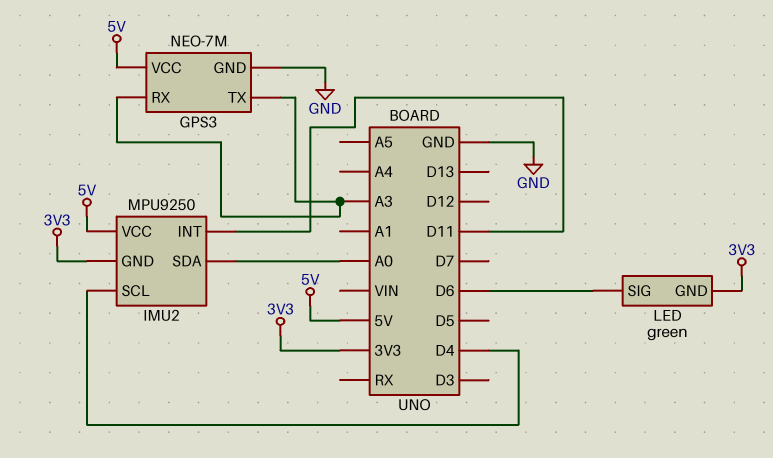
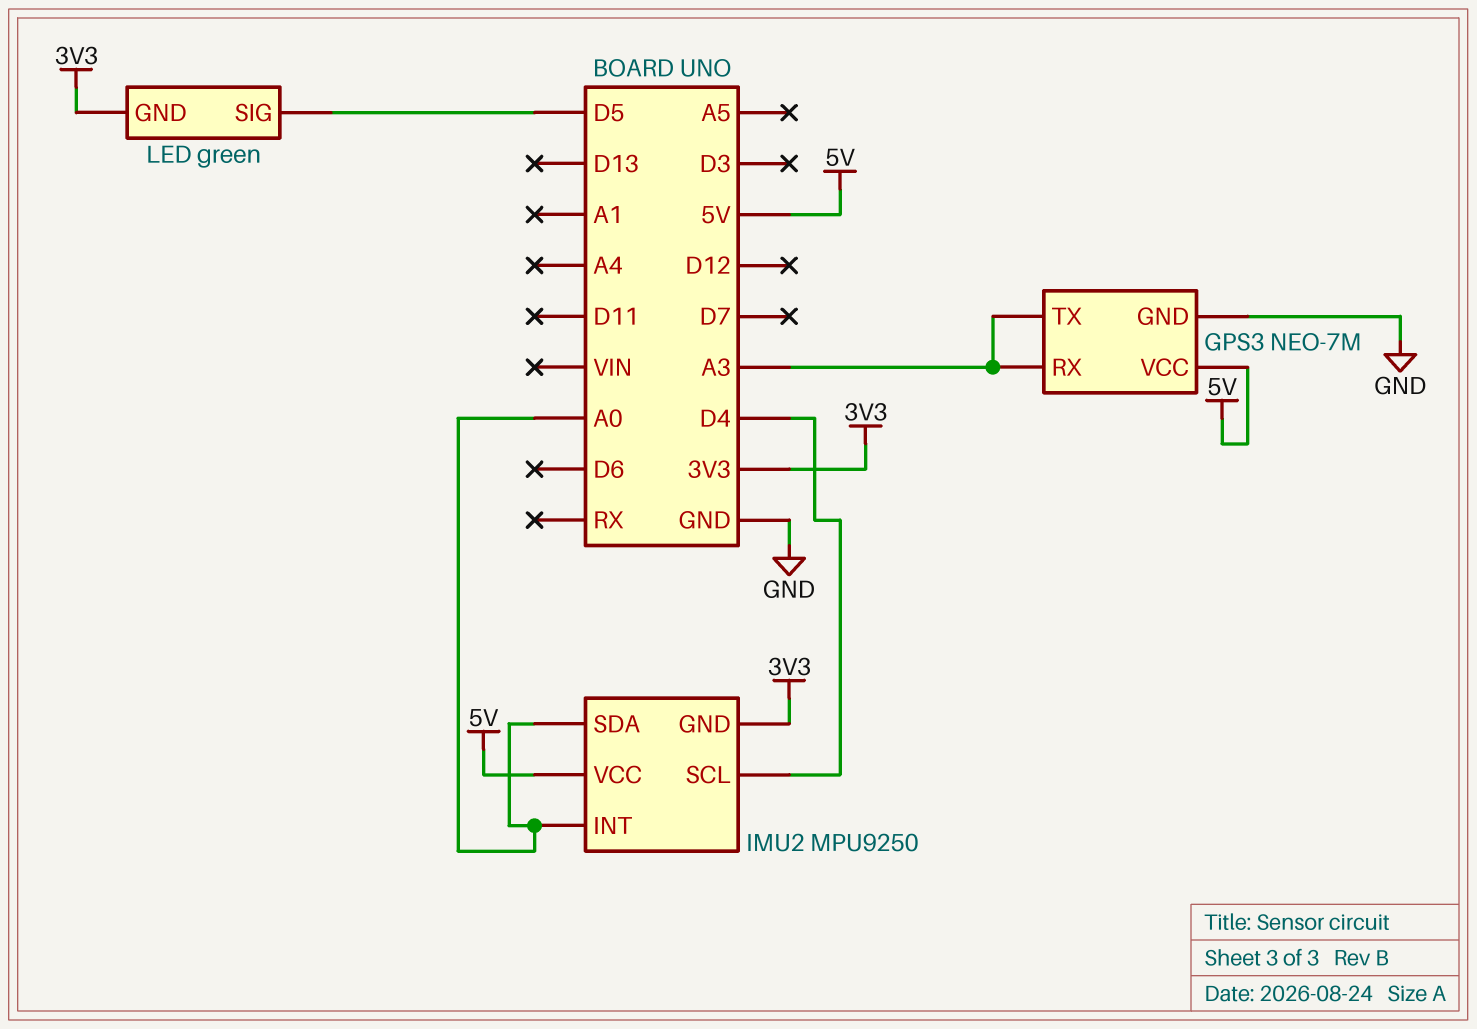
IMU2 pin INT: D11 -> A0
LED pin SIG: D6 -> D5

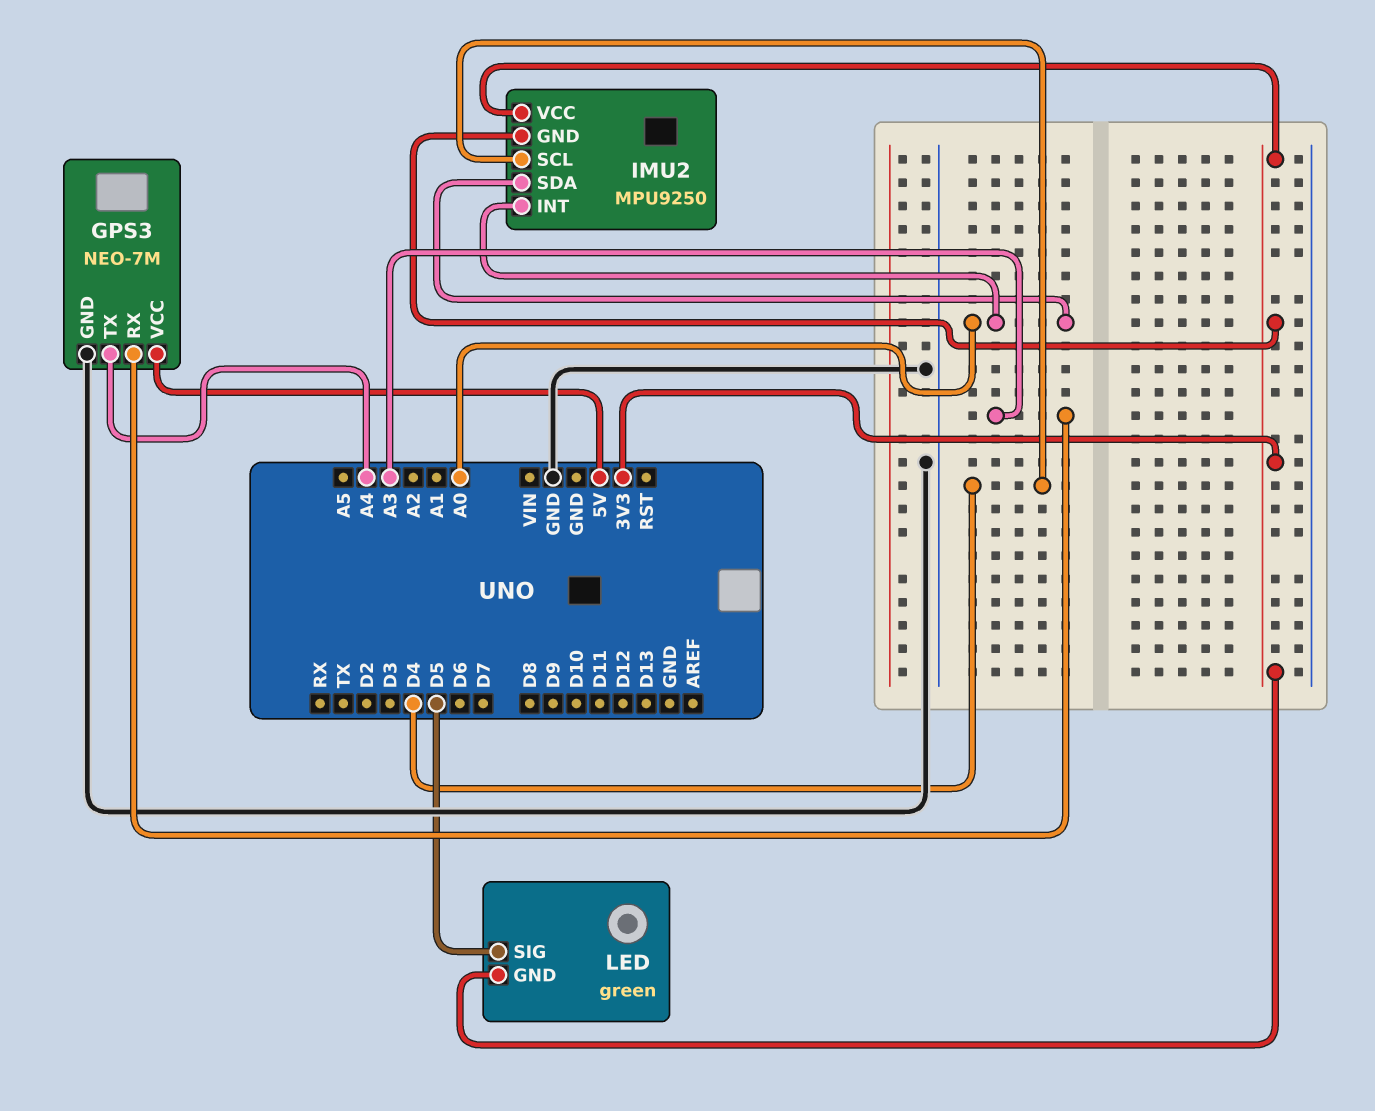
GPS3 pin TX: A3 -> A4
IMU2 pin VCC: 5V -> 3V3

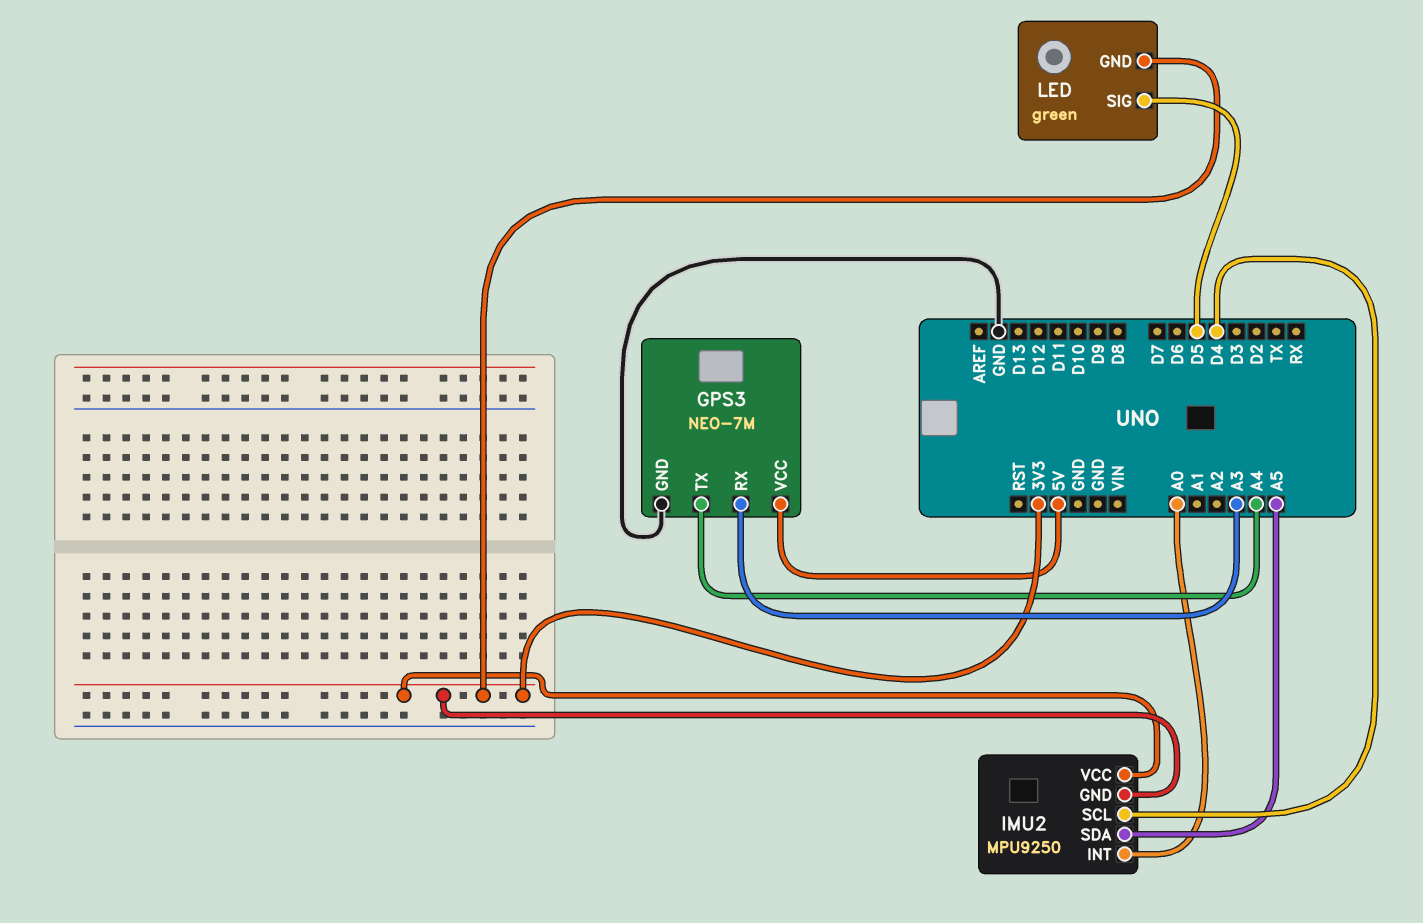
IMU2 pin SDA: A0 -> A5

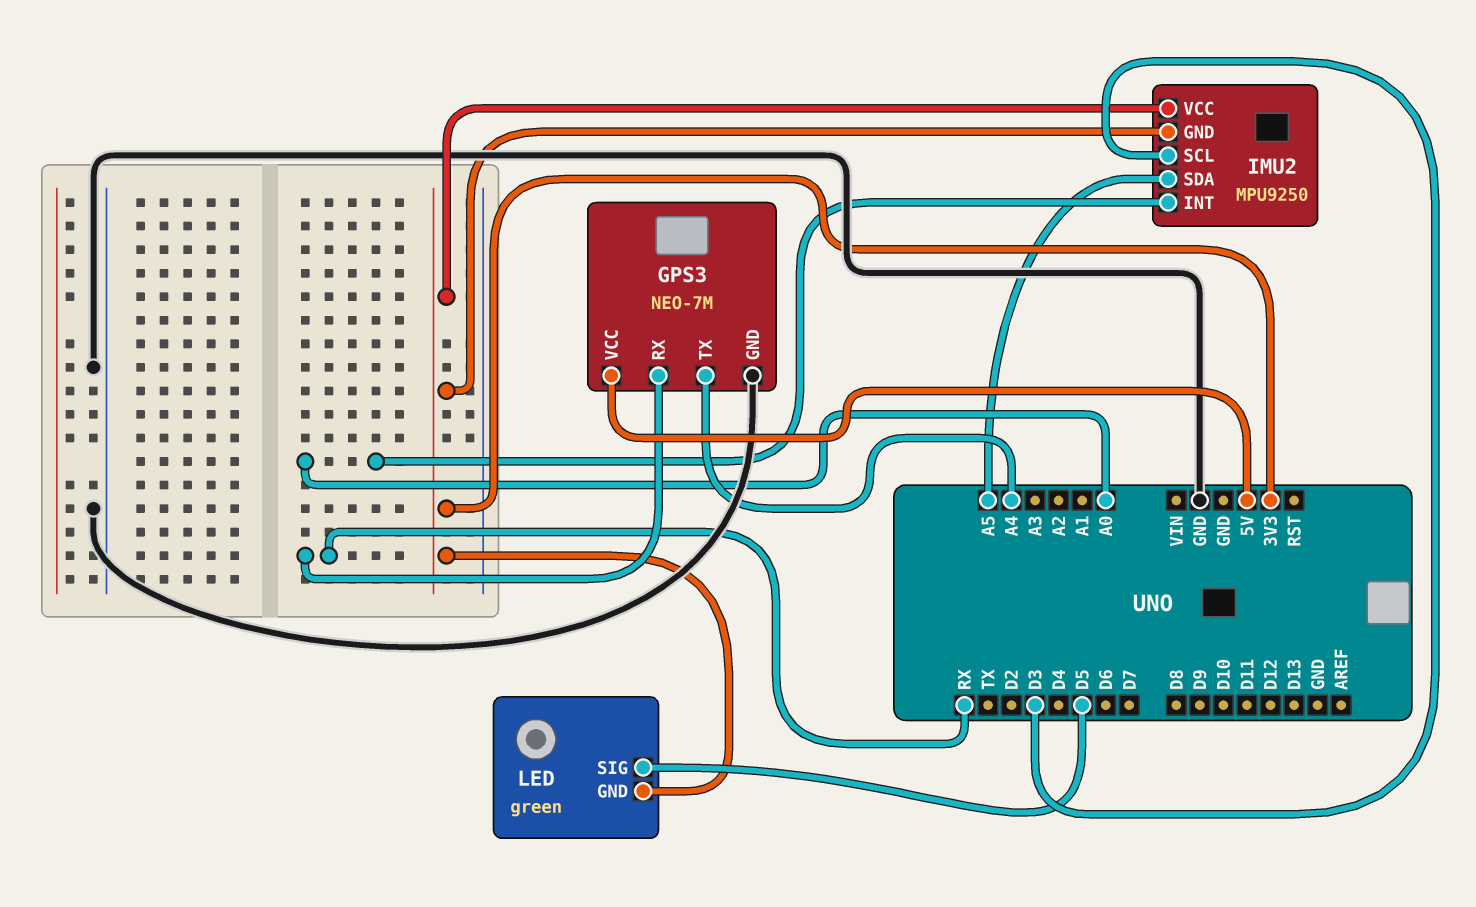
GPS3 pin RX: A3 -> RX
IMU2 pin SCL: D4 -> D3

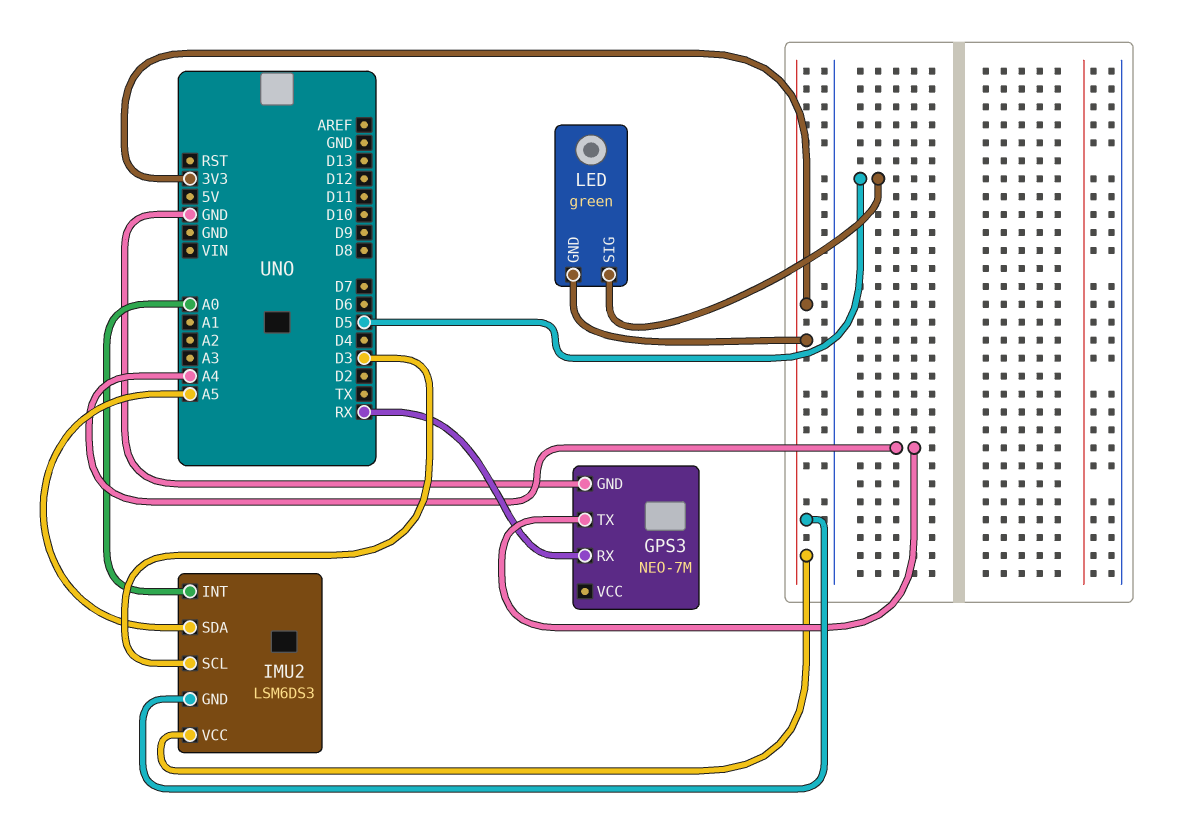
GPS3 pin VCC: 5V -> none
IMU2: MPU9250 -> LSM6DS3

